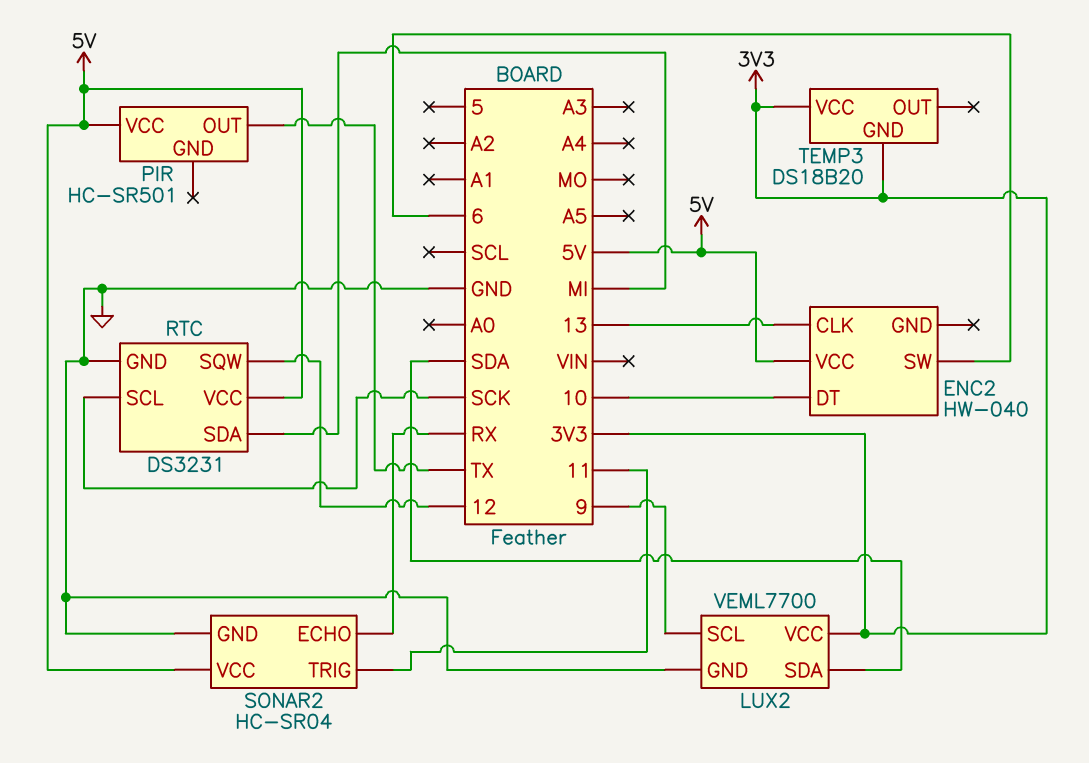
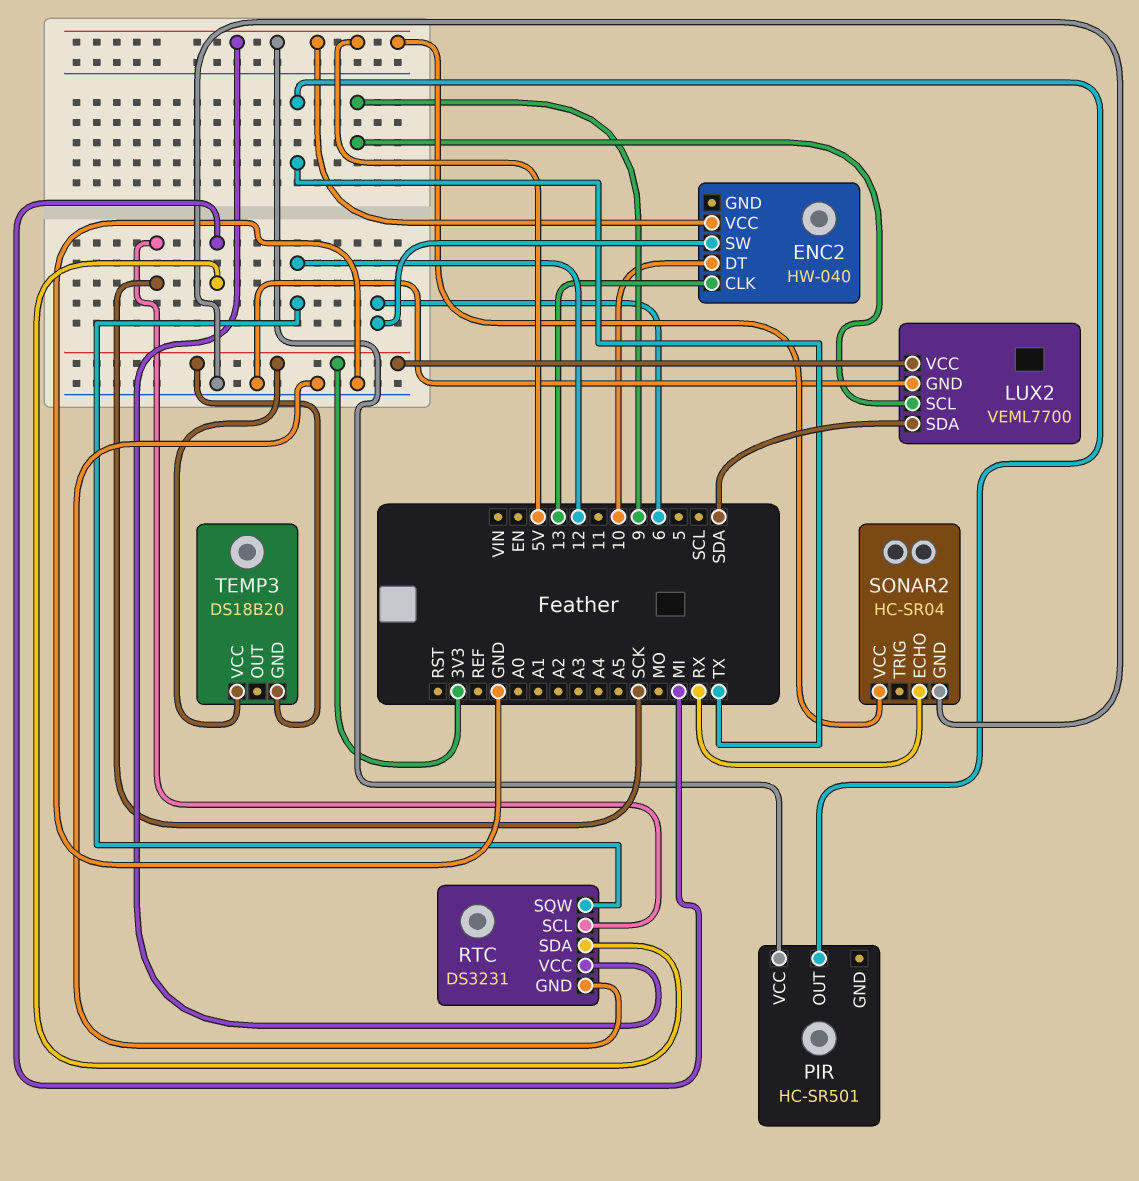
SONAR2 pin TRIG: 11 -> none

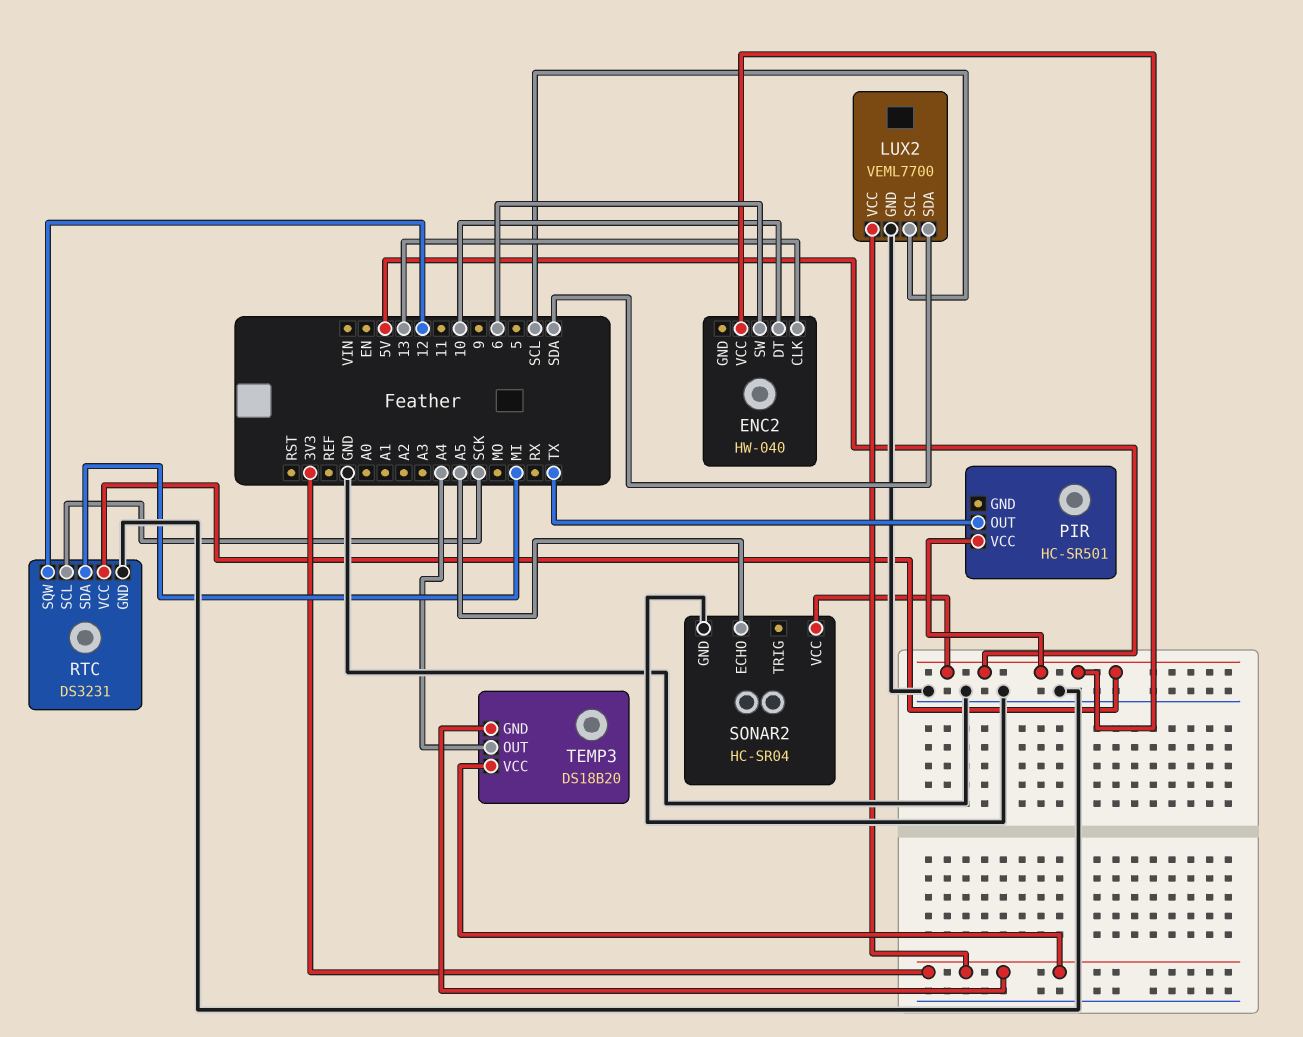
LUX2 pin SCL: 9 -> SCL
SONAR2 pin ECHO: RX -> A5
TEMP3 pin OUT: none -> A4

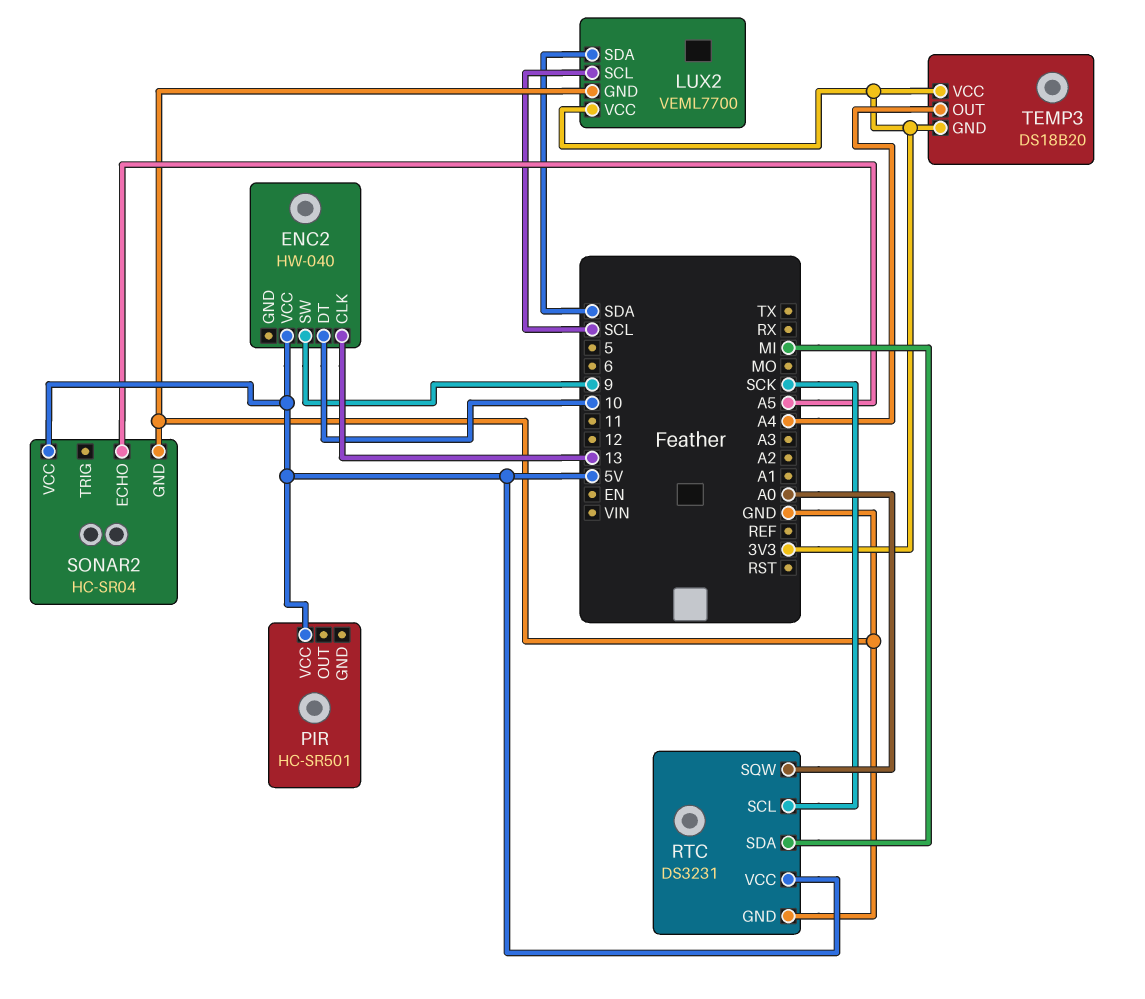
ENC2 pin SW: 6 -> 9
PIR pin OUT: TX -> none
RTC pin SQW: 12 -> A0

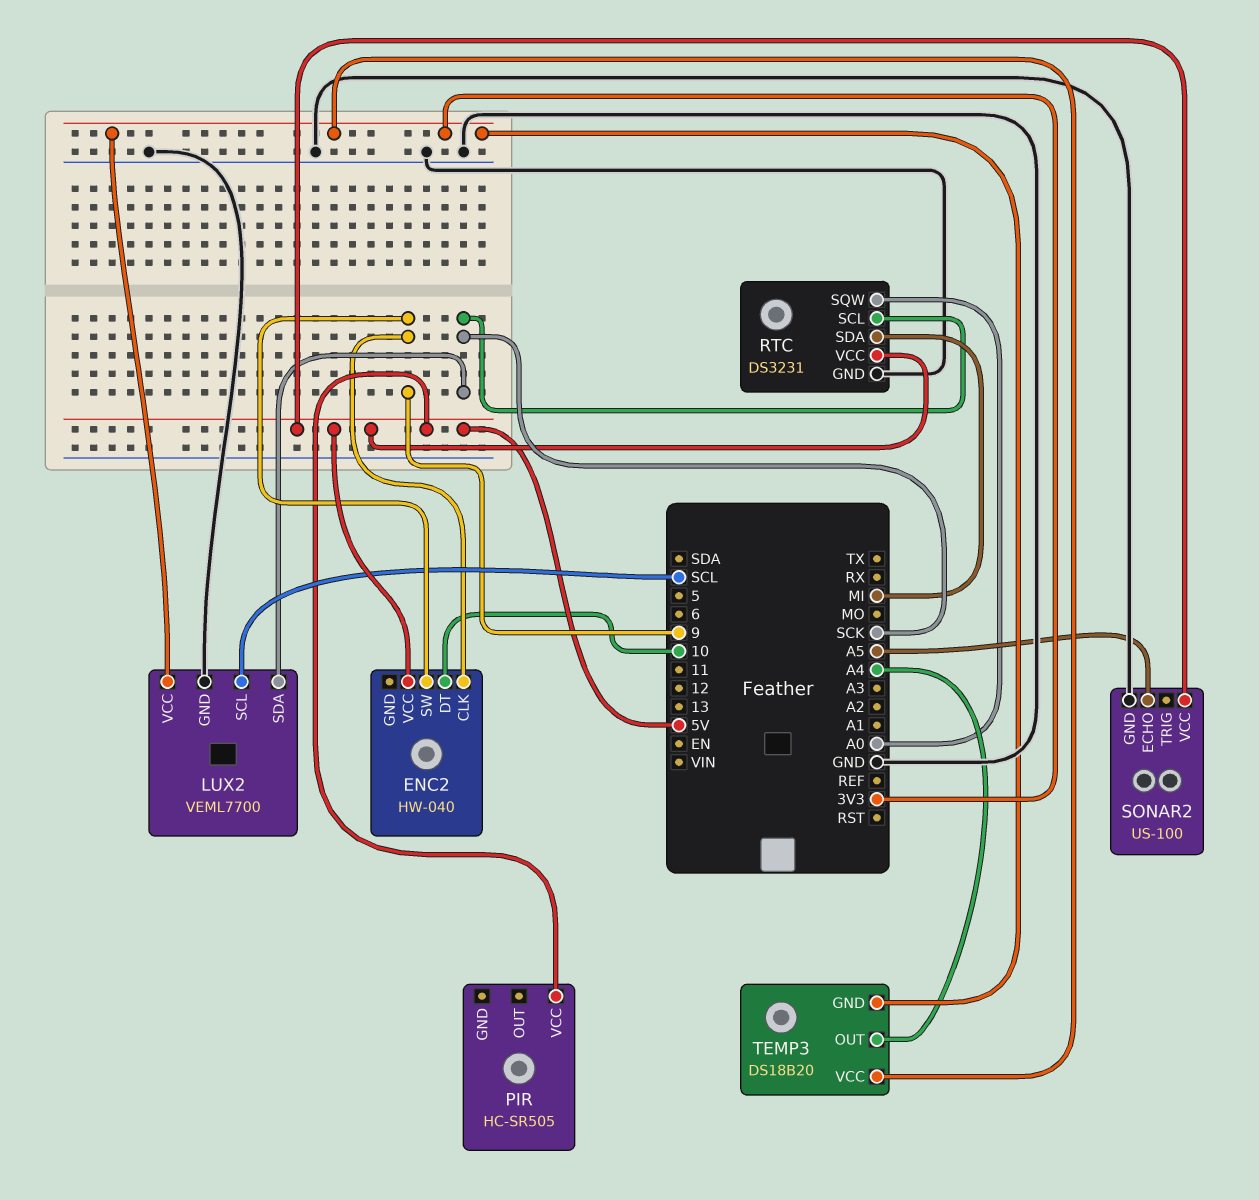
ENC2 pin CLK: 13 -> 9
LUX2 pin SDA: SDA -> SCK
PIR: HC-SR501 -> HC-SR505
SONAR2: HC-SR04 -> US-100

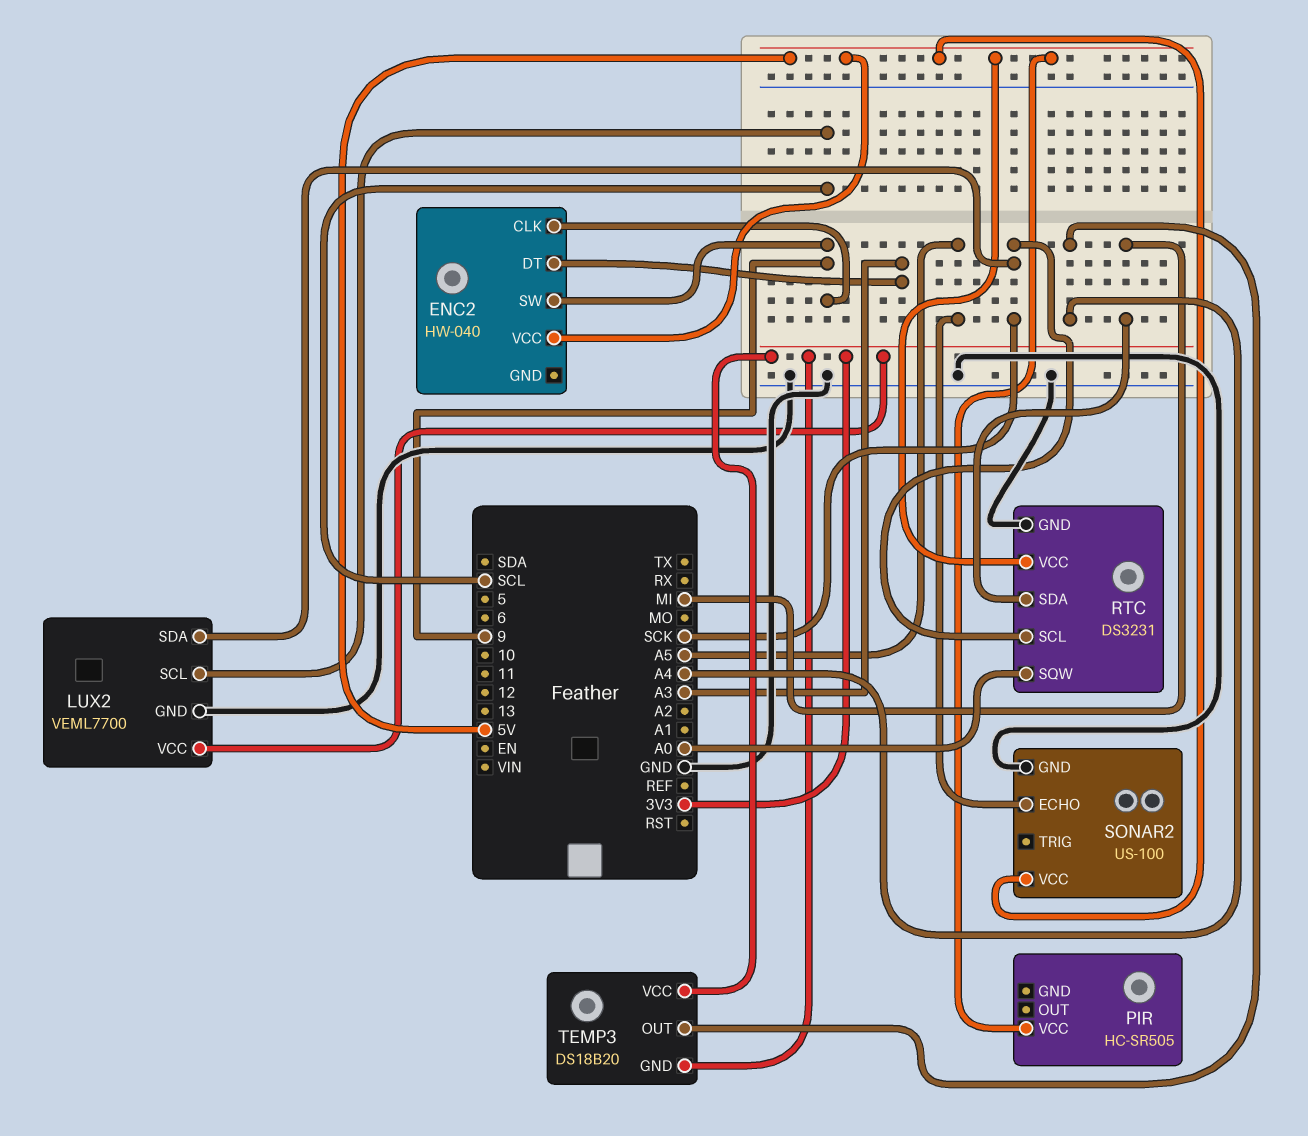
ENC2 pin DT: 10 -> A3

